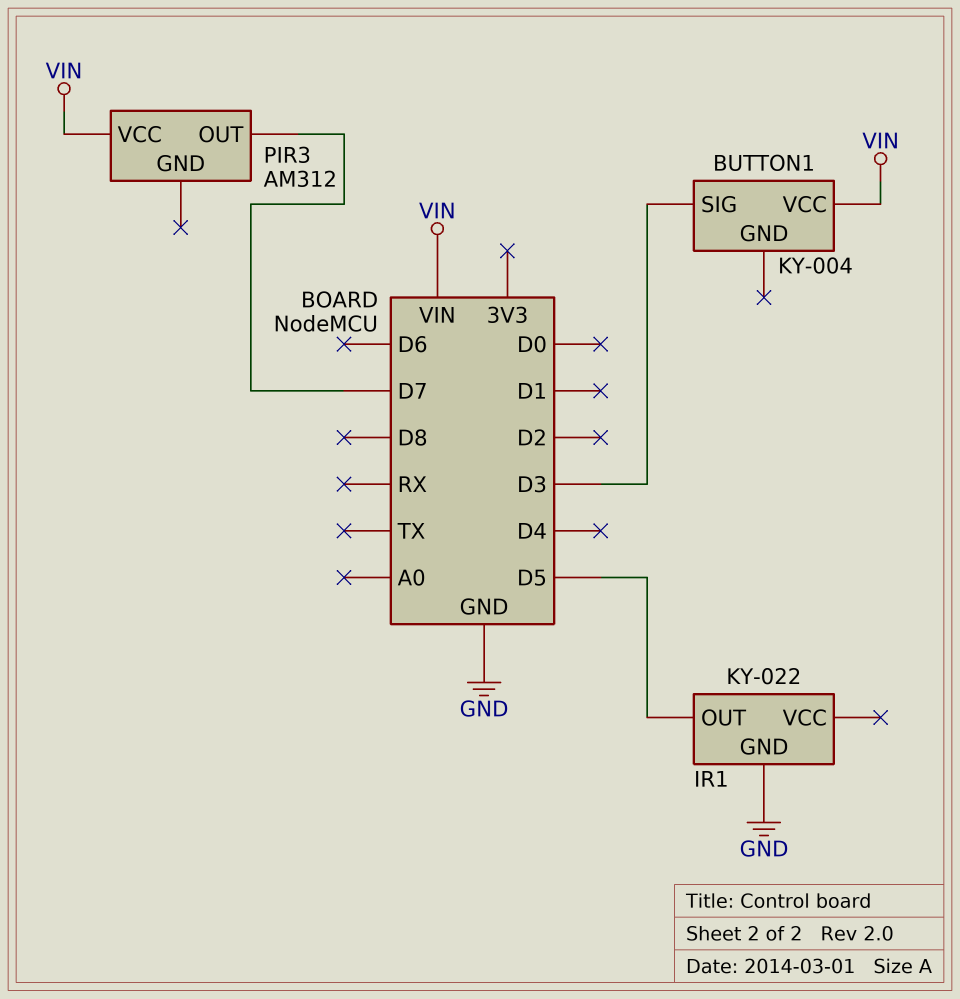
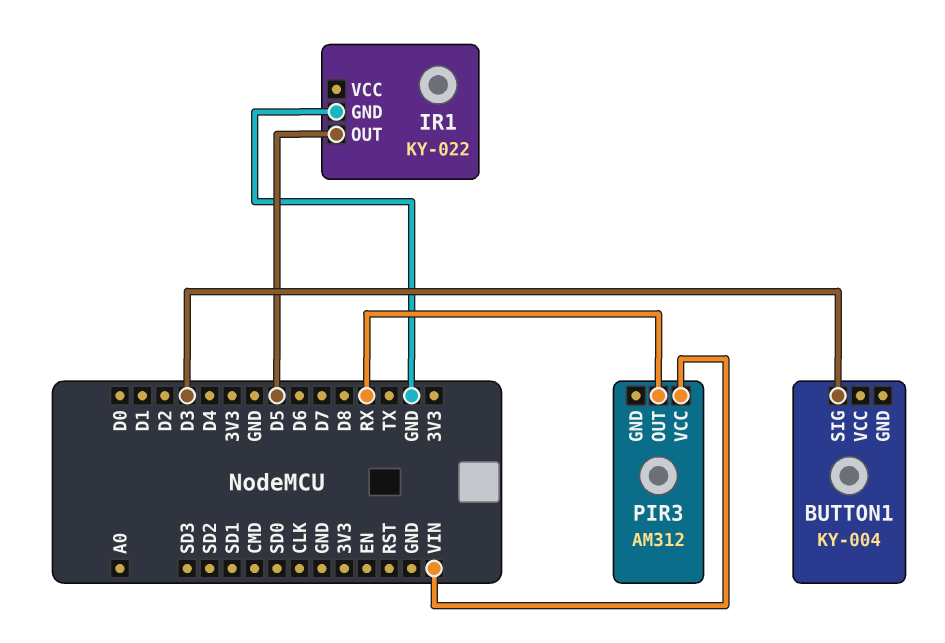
BUTTON1 pin VCC: VIN -> none
PIR3 pin OUT: D7 -> RX

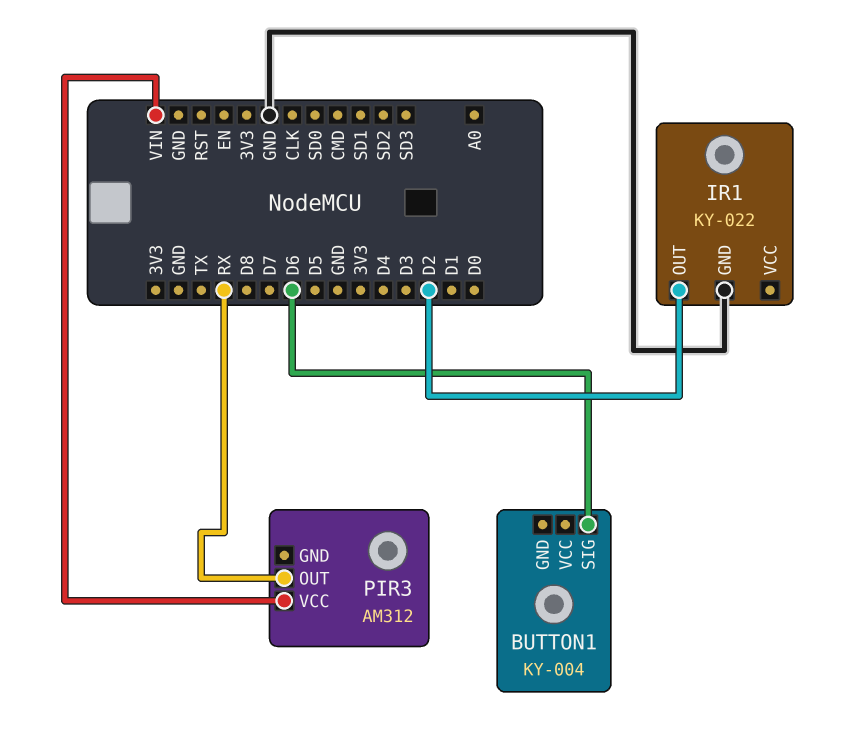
BUTTON1 pin SIG: D3 -> D6
IR1 pin OUT: D5 -> D2

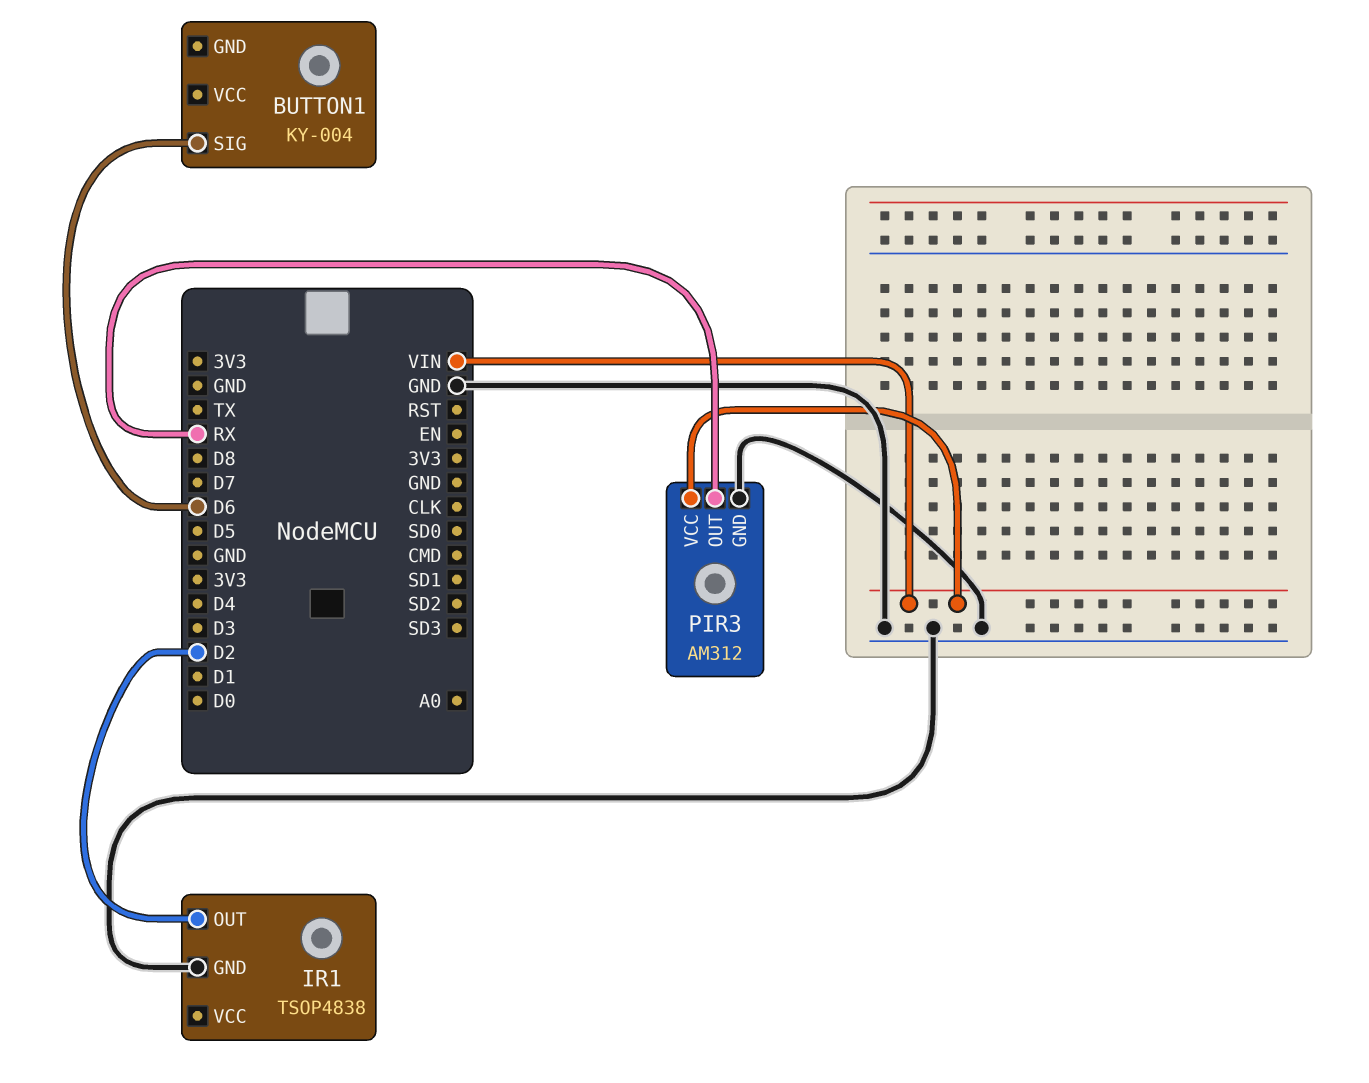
IR1: KY-022 -> TSOP4838
PIR3 pin GND: none -> GND

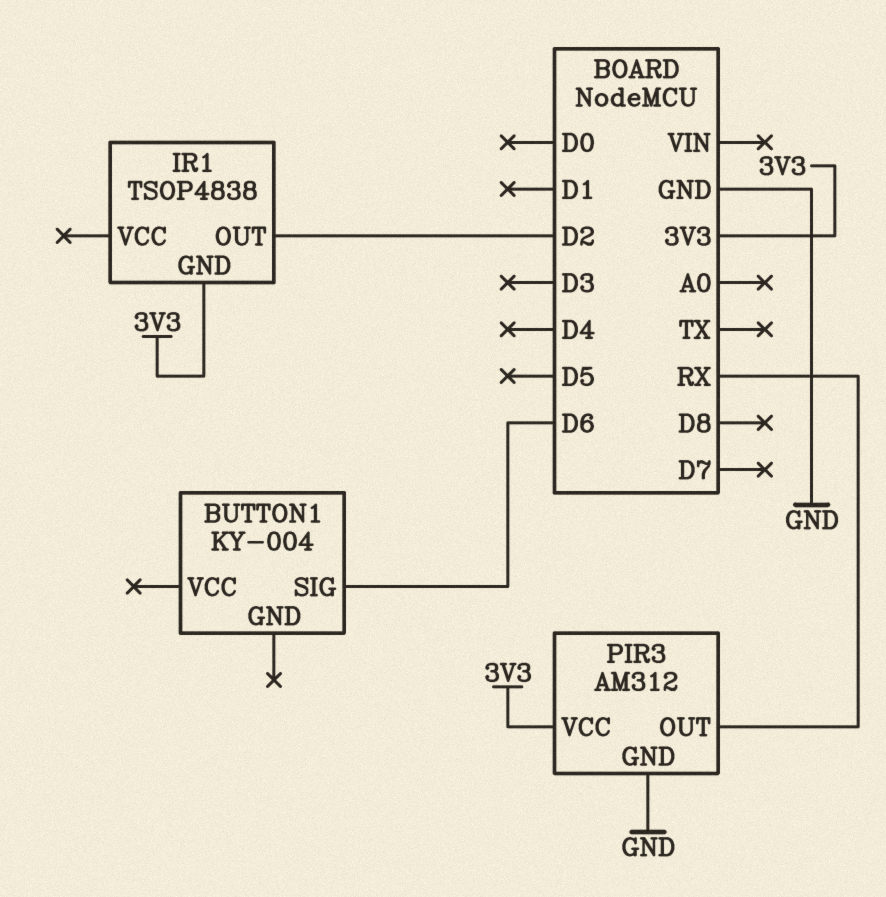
IR1 pin GND: GND -> 3V3
PIR3 pin VCC: VIN -> 3V3

